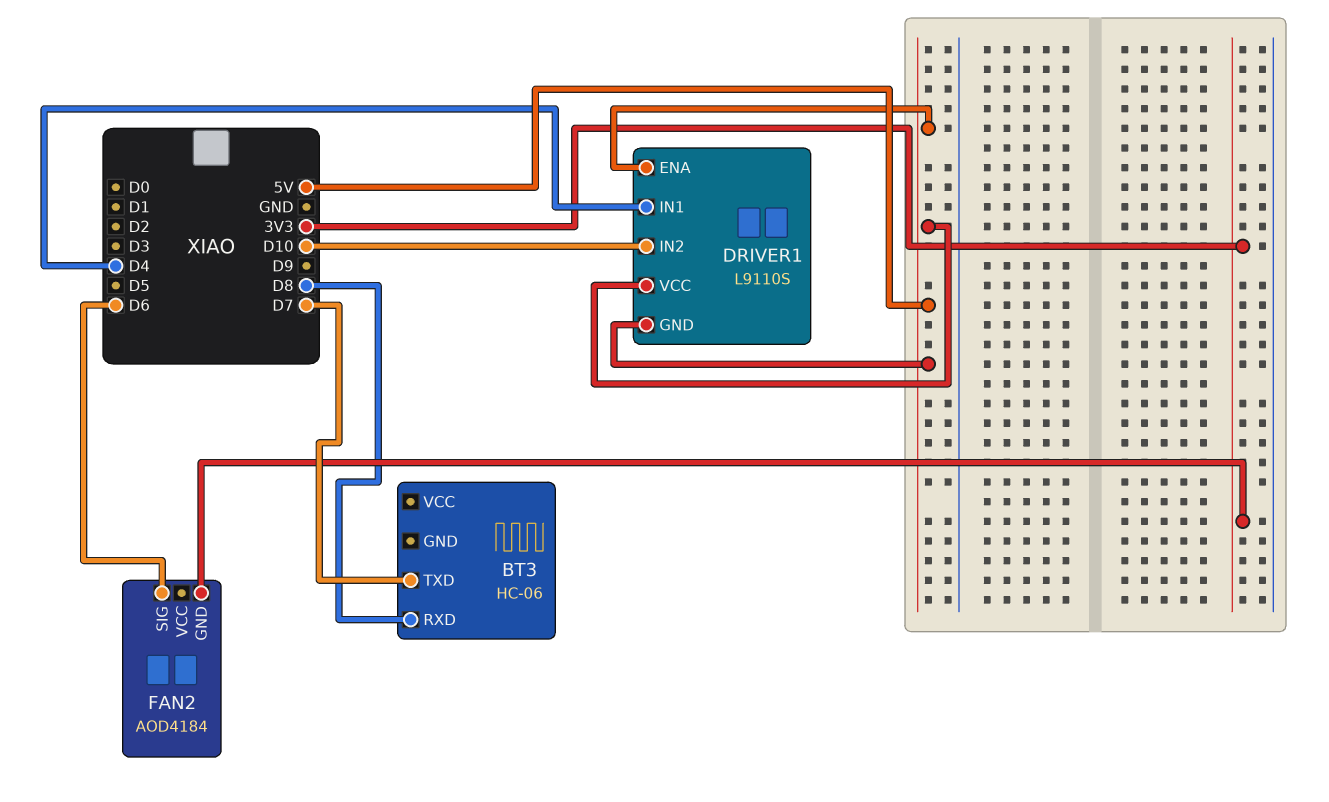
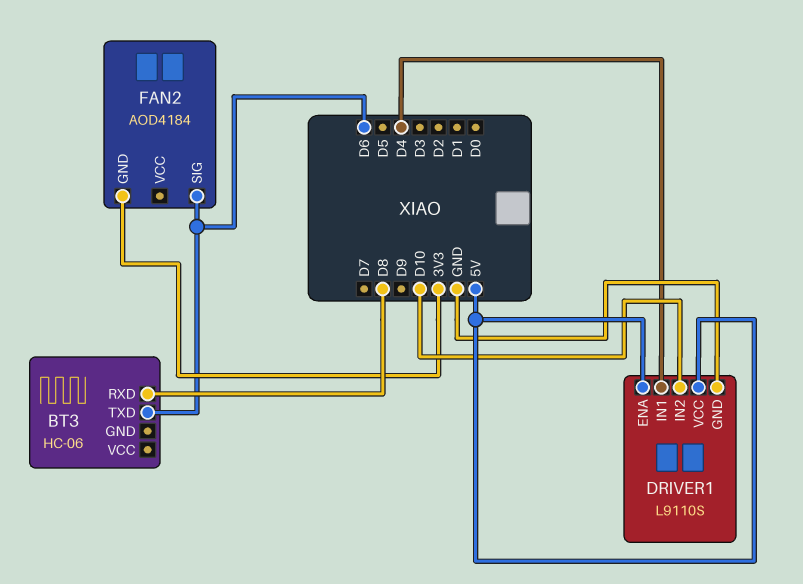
BT3 pin TXD: D7 -> D6
DRIVER1 pin GND: 5V -> GND

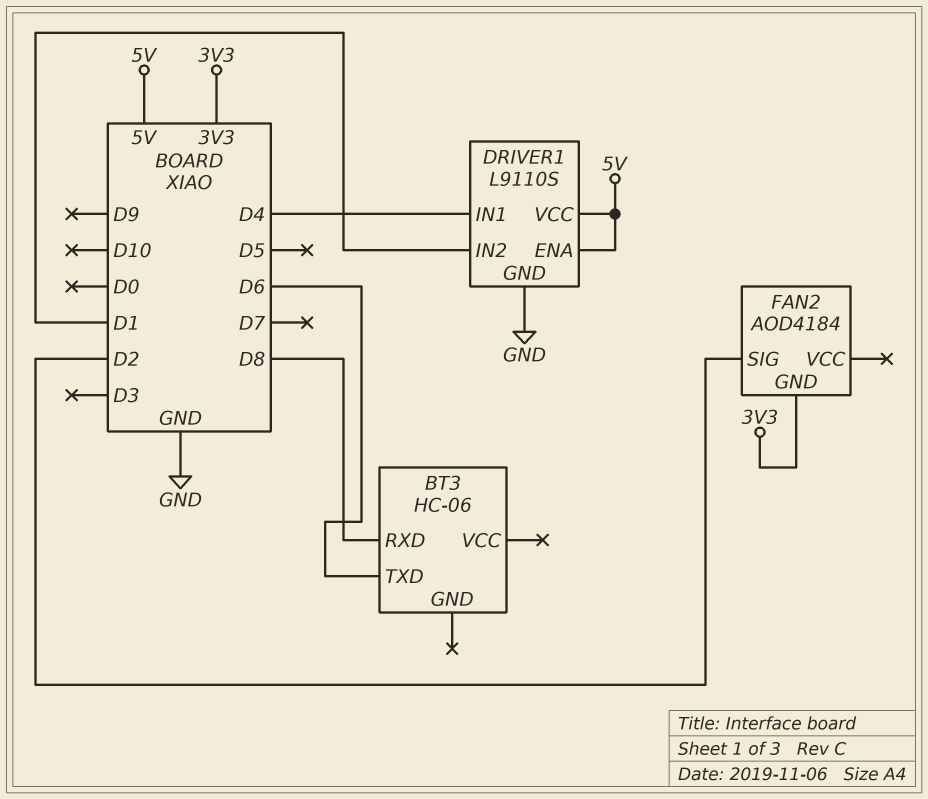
DRIVER1 pin IN2: D10 -> D1
FAN2 pin SIG: D6 -> D2

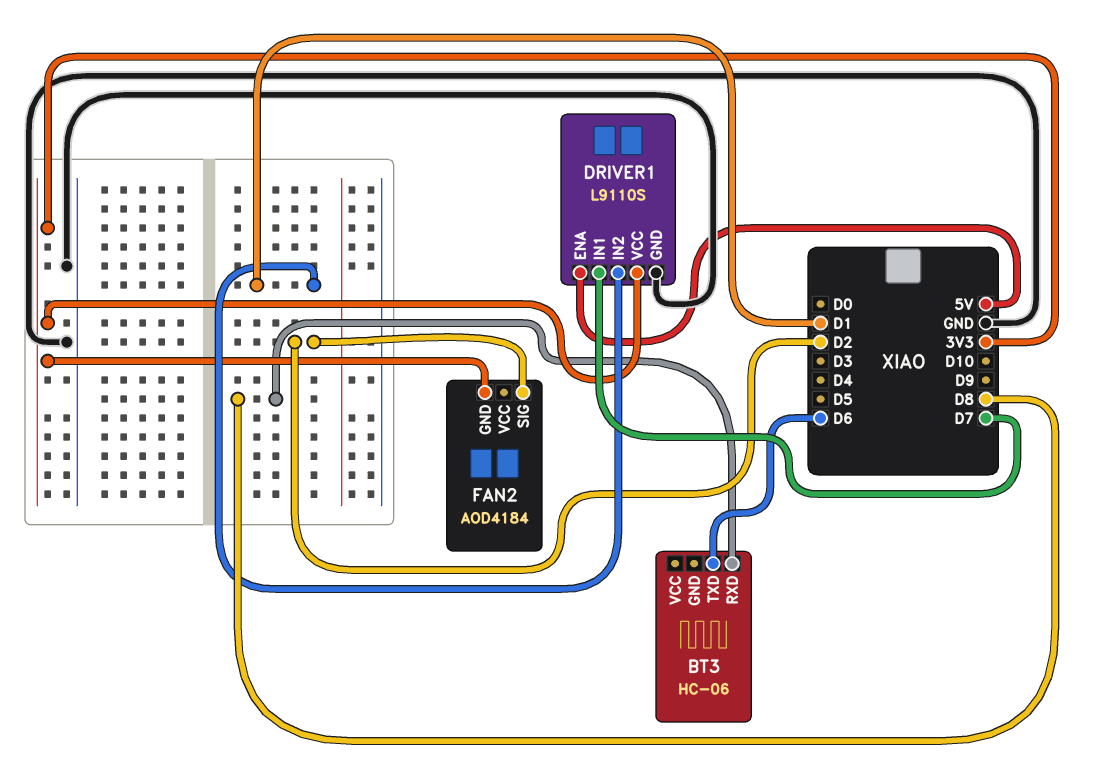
DRIVER1 pin IN1: D4 -> D7
DRIVER1 pin VCC: 5V -> 3V3

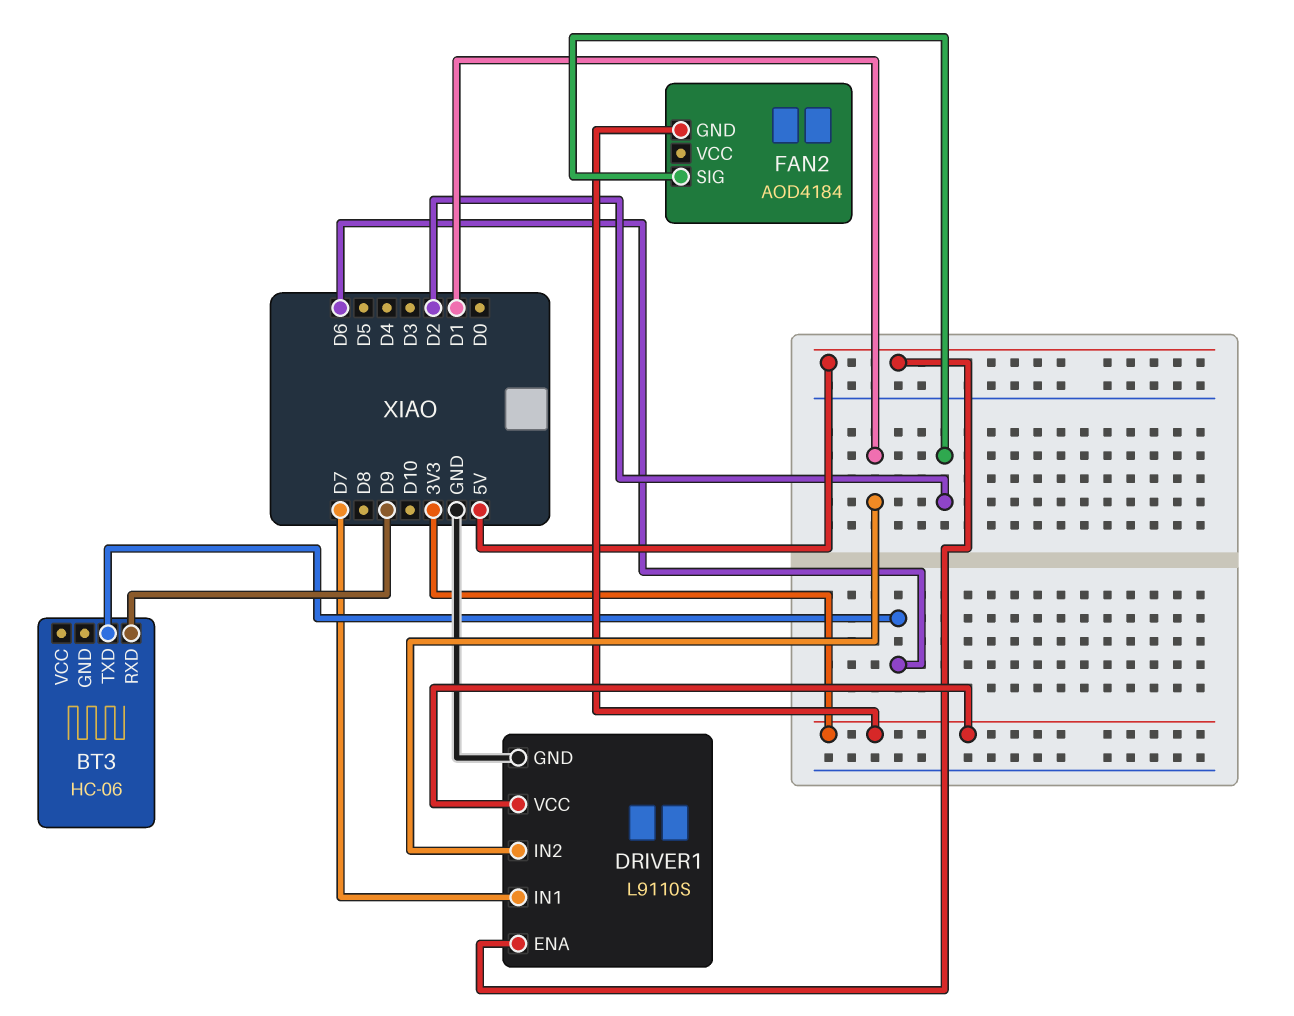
BT3 pin RXD: D8 -> D9

